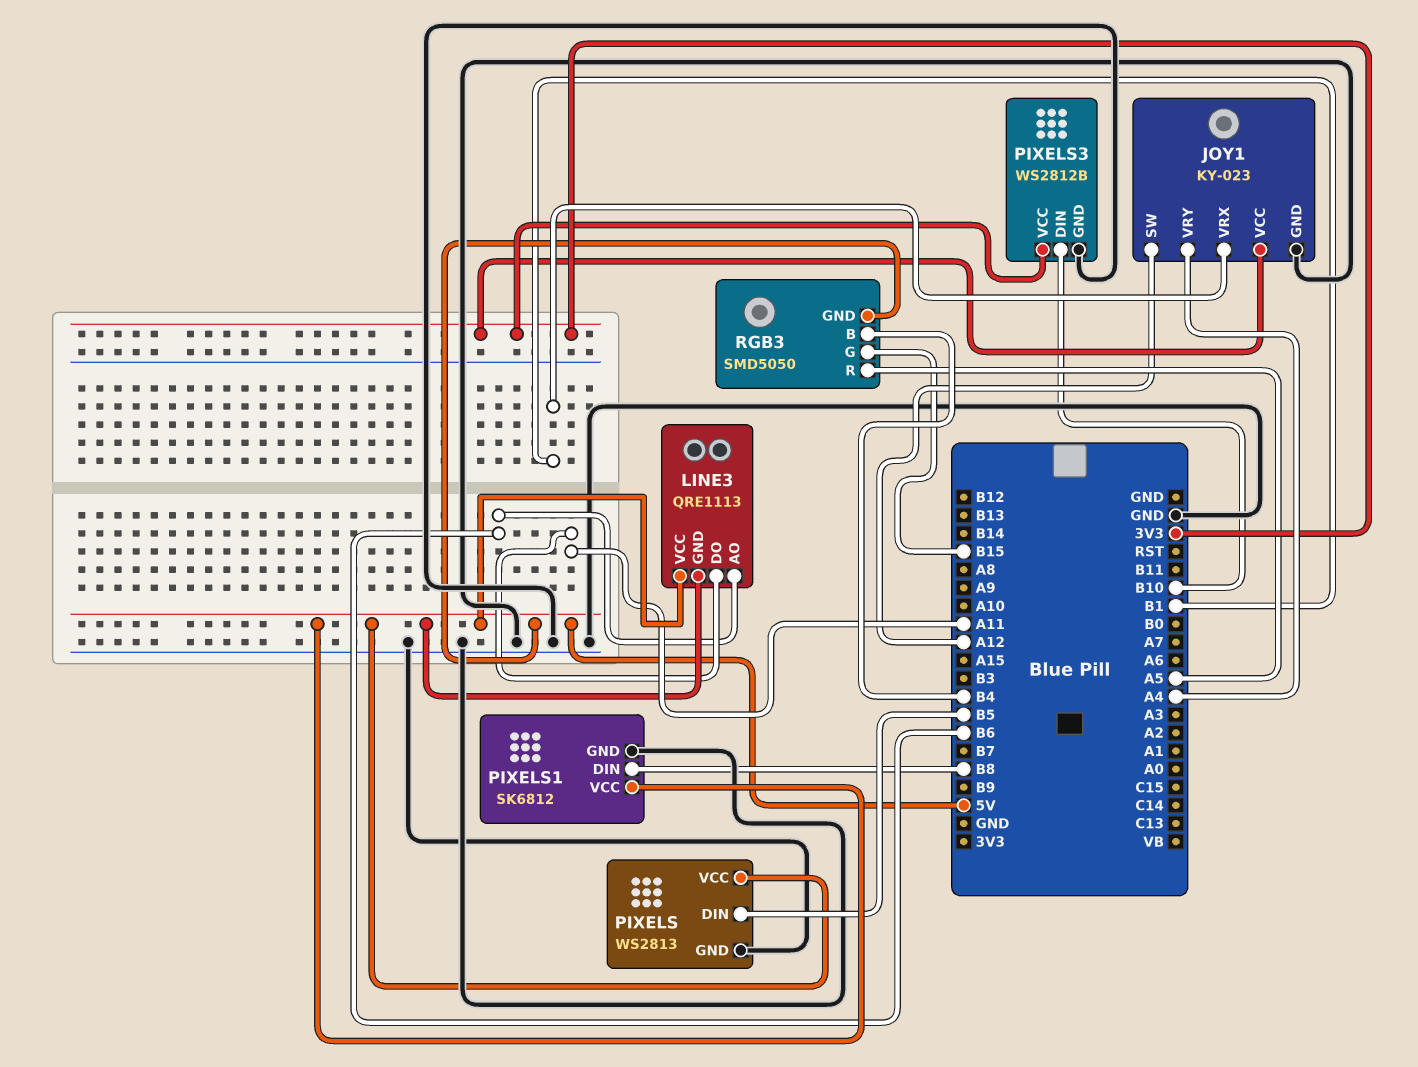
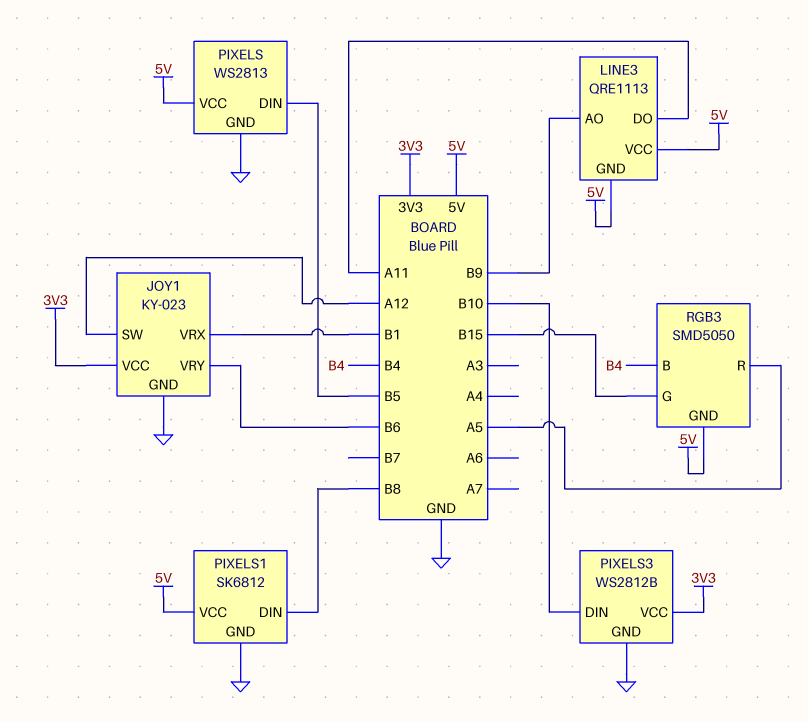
JOY1 pin VRY: A4 -> B6
LINE3 pin AO: B6 -> B9

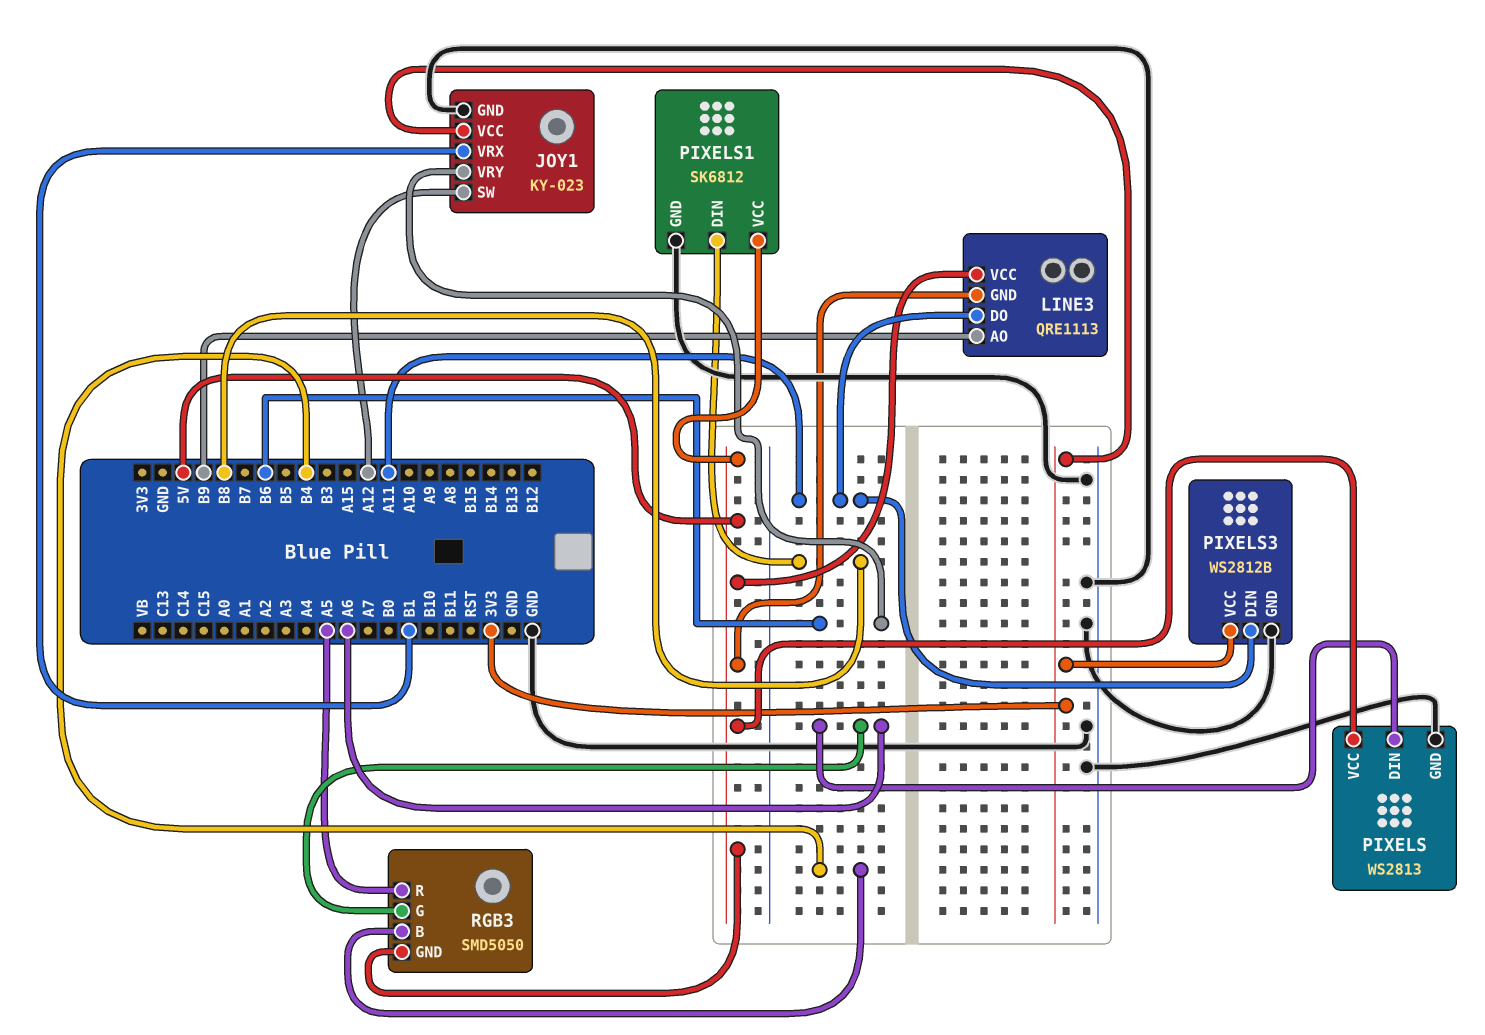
PIXELS pin DIN: B5 -> A6
PIXELS3 pin DIN: B10 -> A11
RGB3 pin G: B15 -> A6

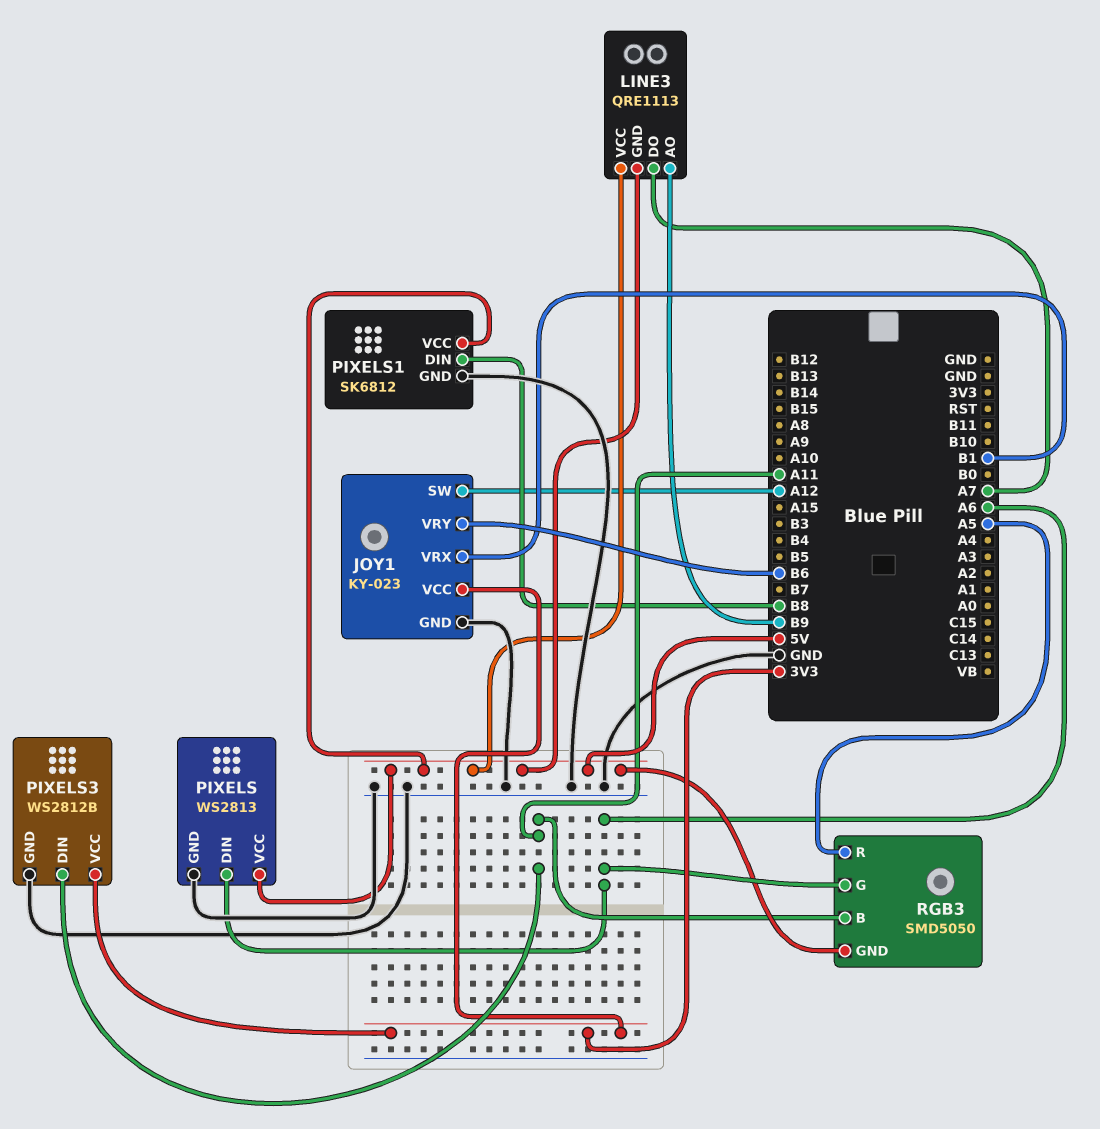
LINE3 pin DO: A11 -> A7
RGB3 pin B: B4 -> A11

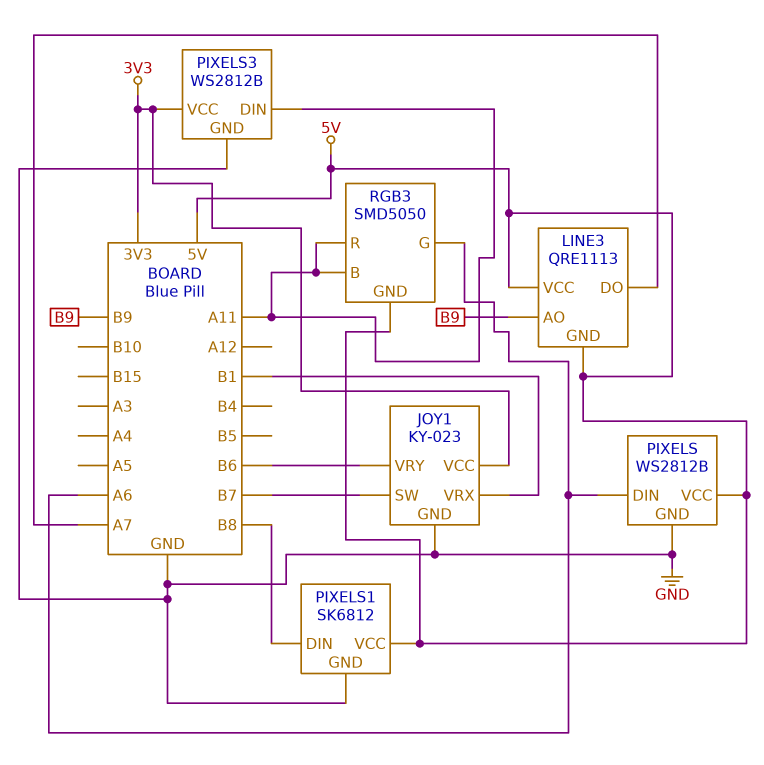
JOY1 pin SW: A12 -> B7
PIXELS: WS2813 -> WS2812B
RGB3 pin R: A5 -> A11

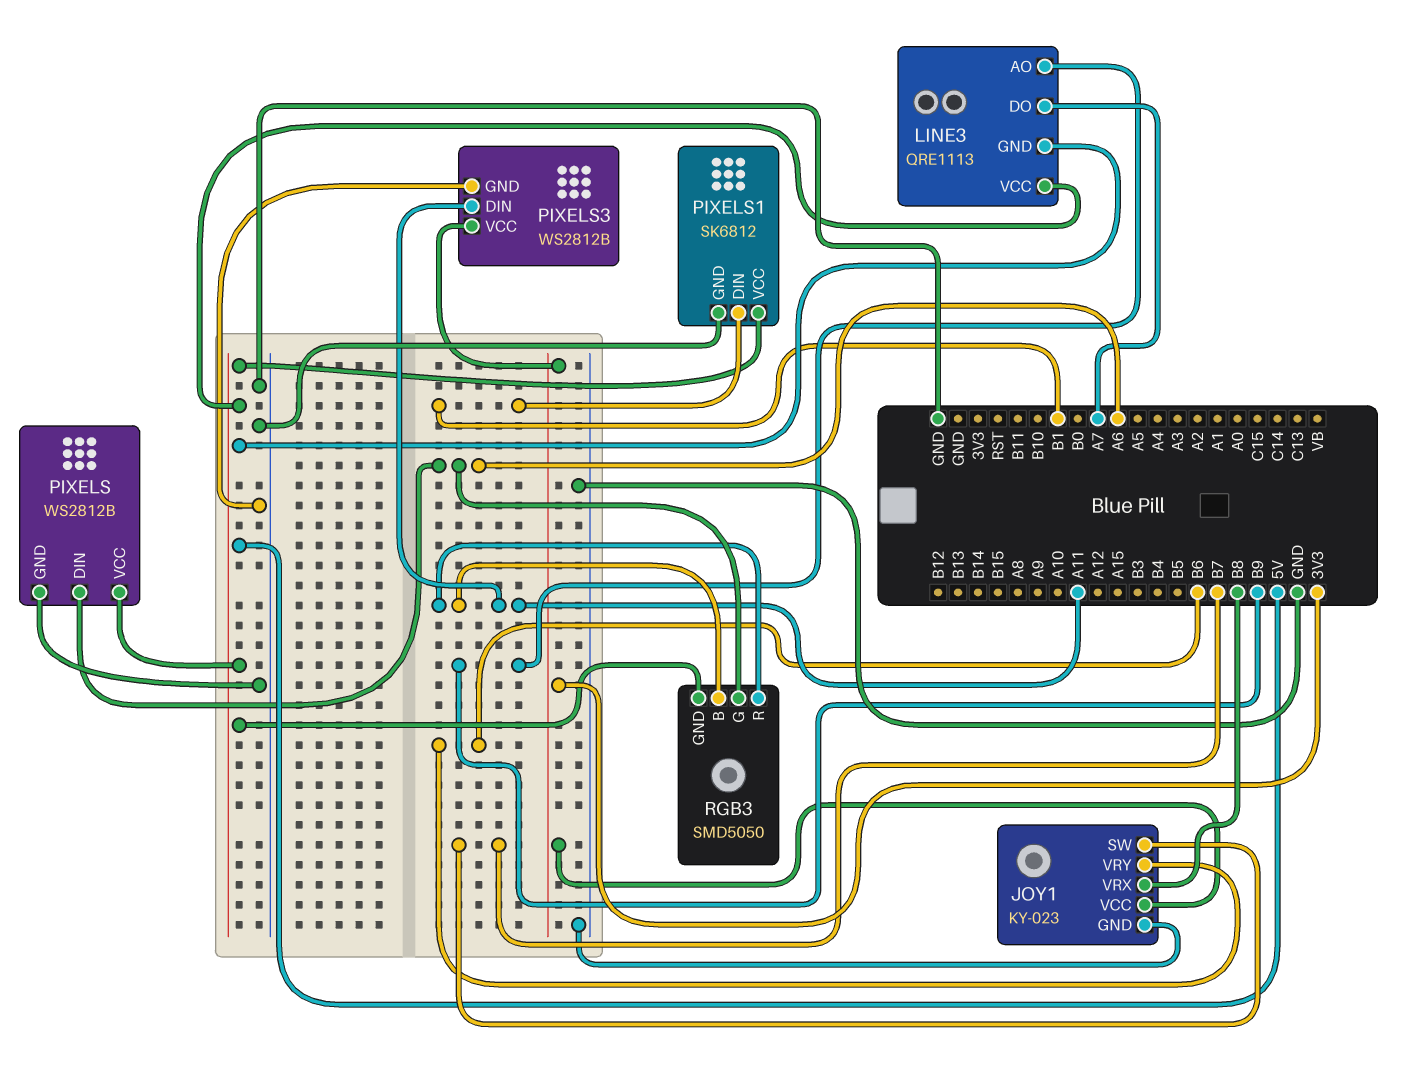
JOY1 pin VRX: B1 -> B8
PIXELS1 pin DIN: B8 -> B1

